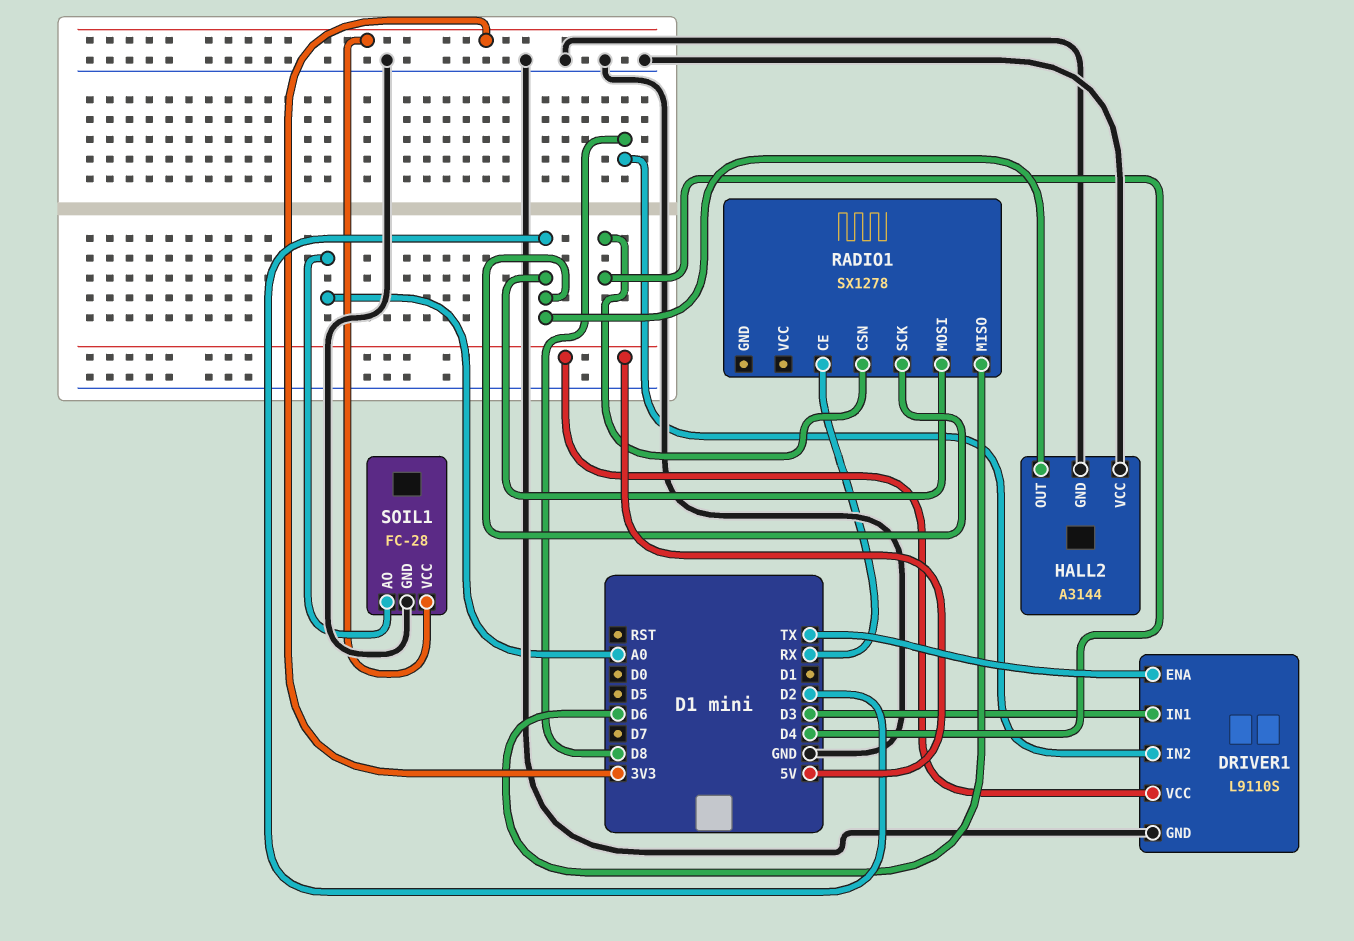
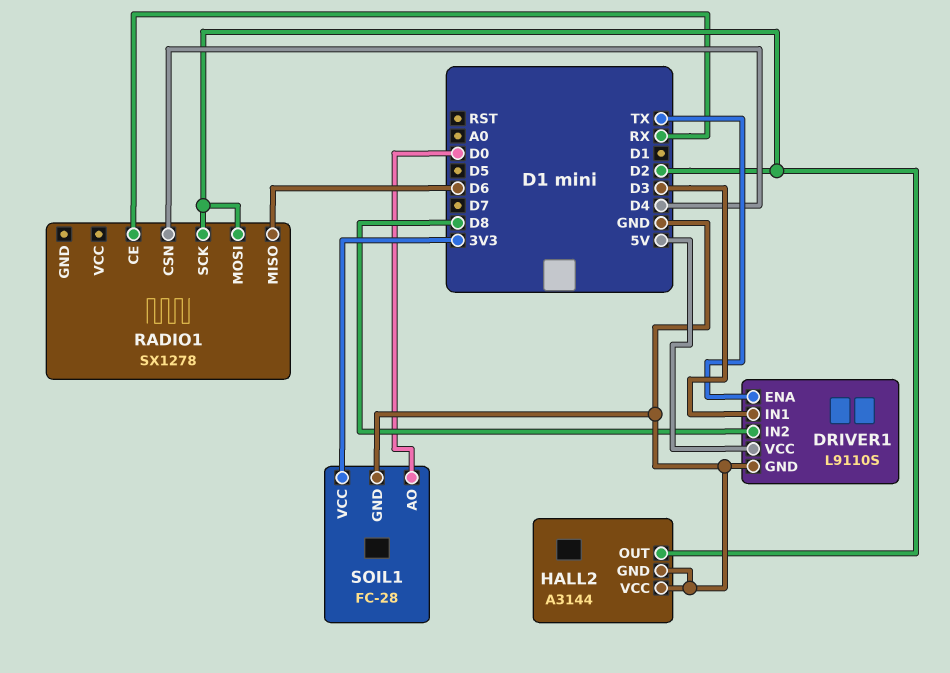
SOIL1 pin AO: A0 -> D0

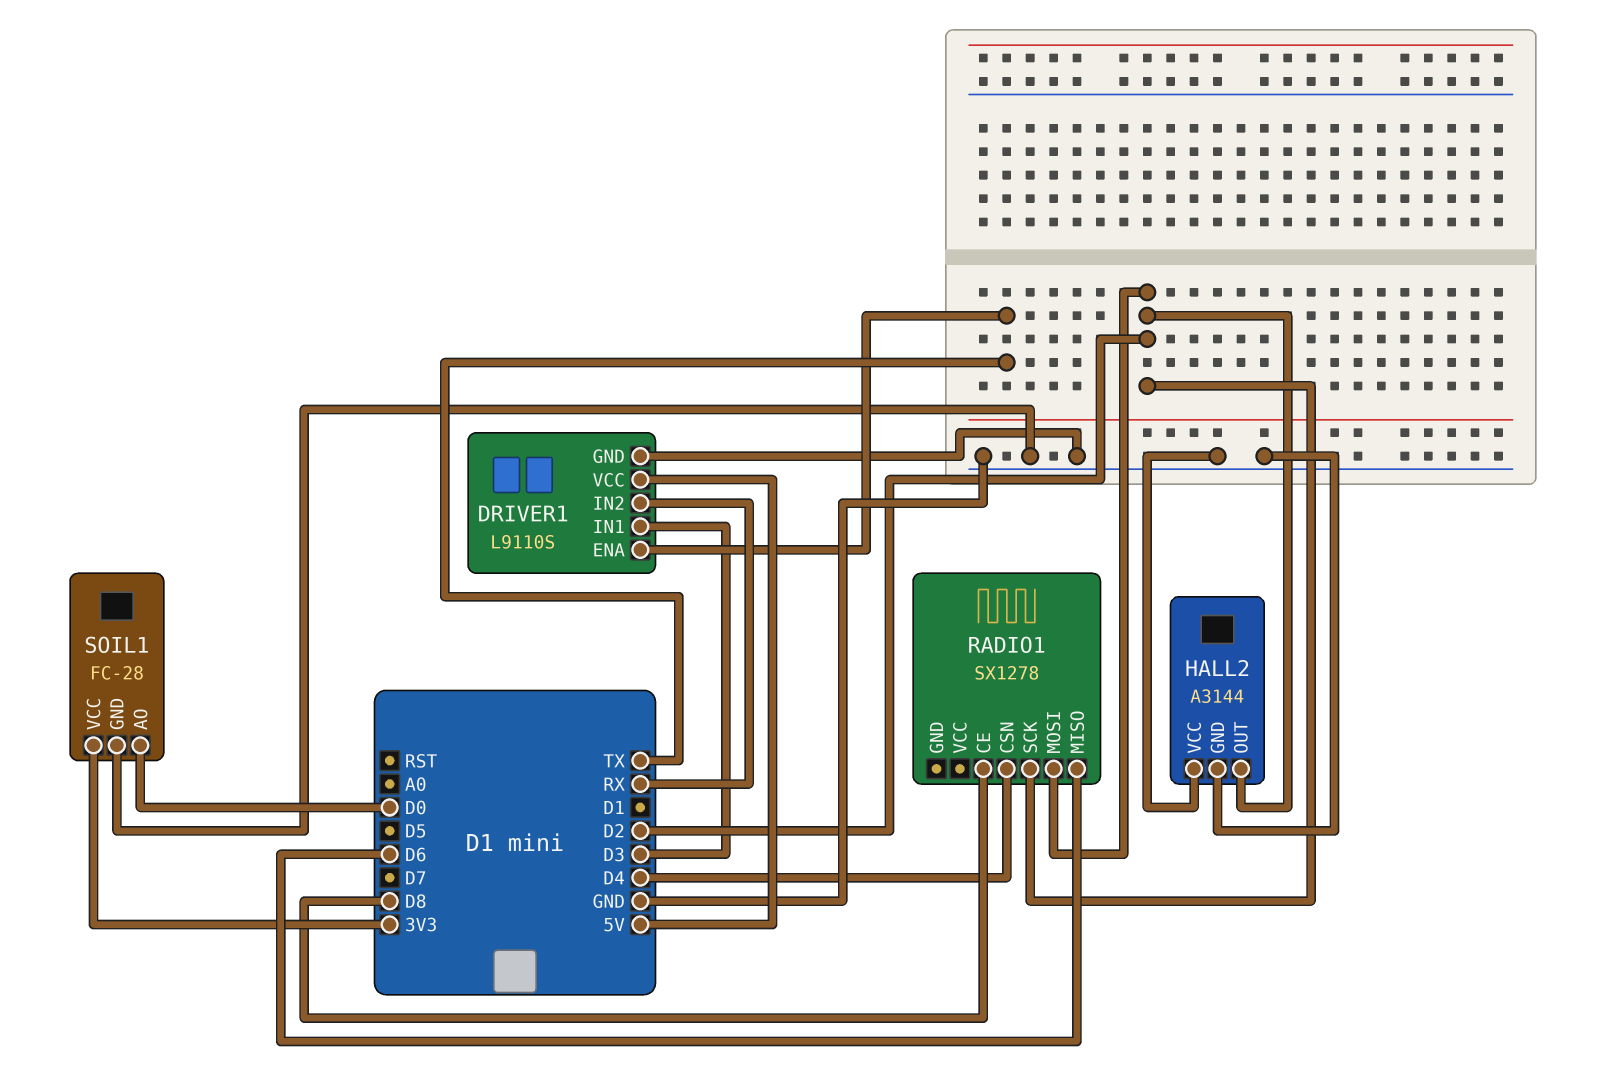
DRIVER1 pin IN2: D8 -> RX
RADIO1 pin CE: RX -> D8

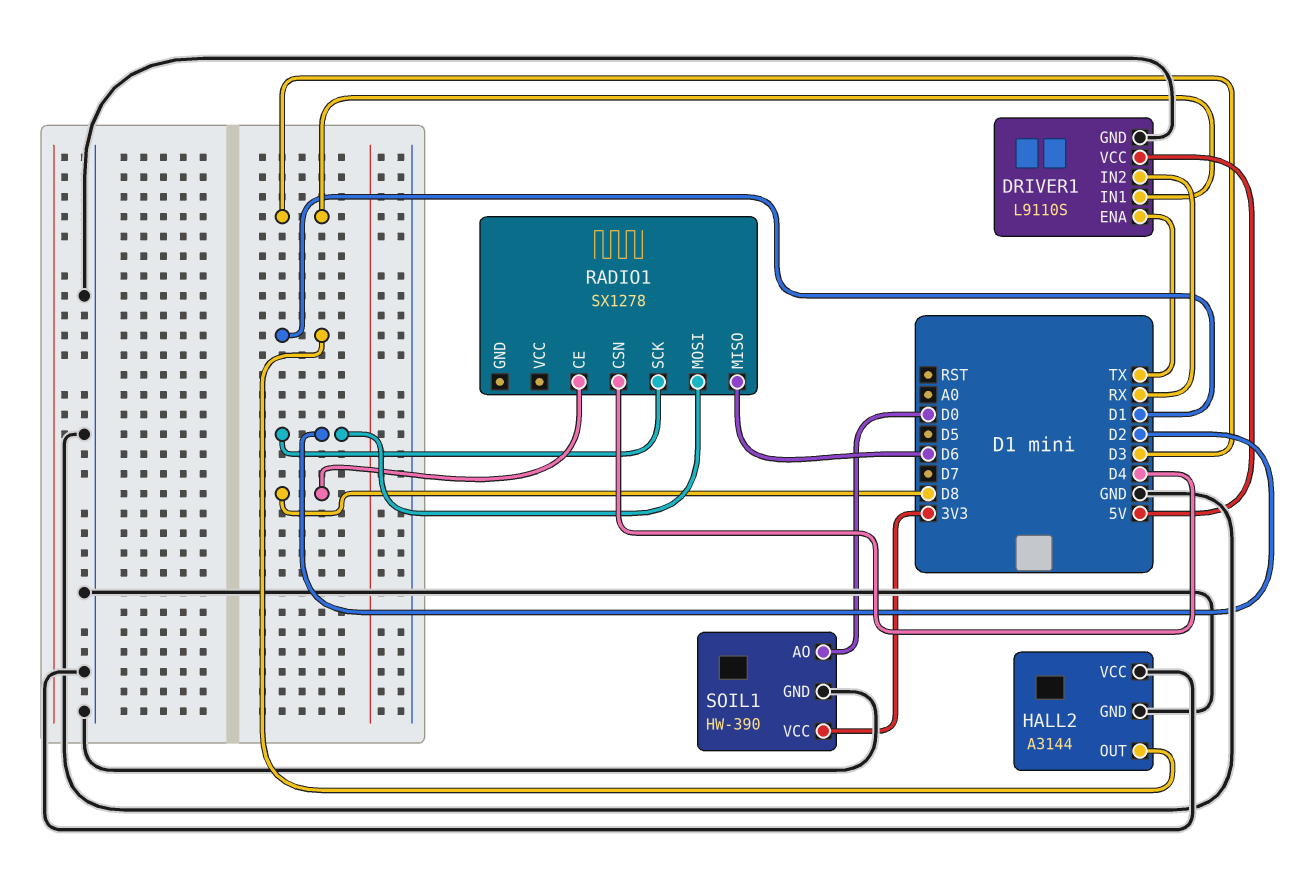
HALL2 pin OUT: D2 -> D1
SOIL1: FC-28 -> HW-390

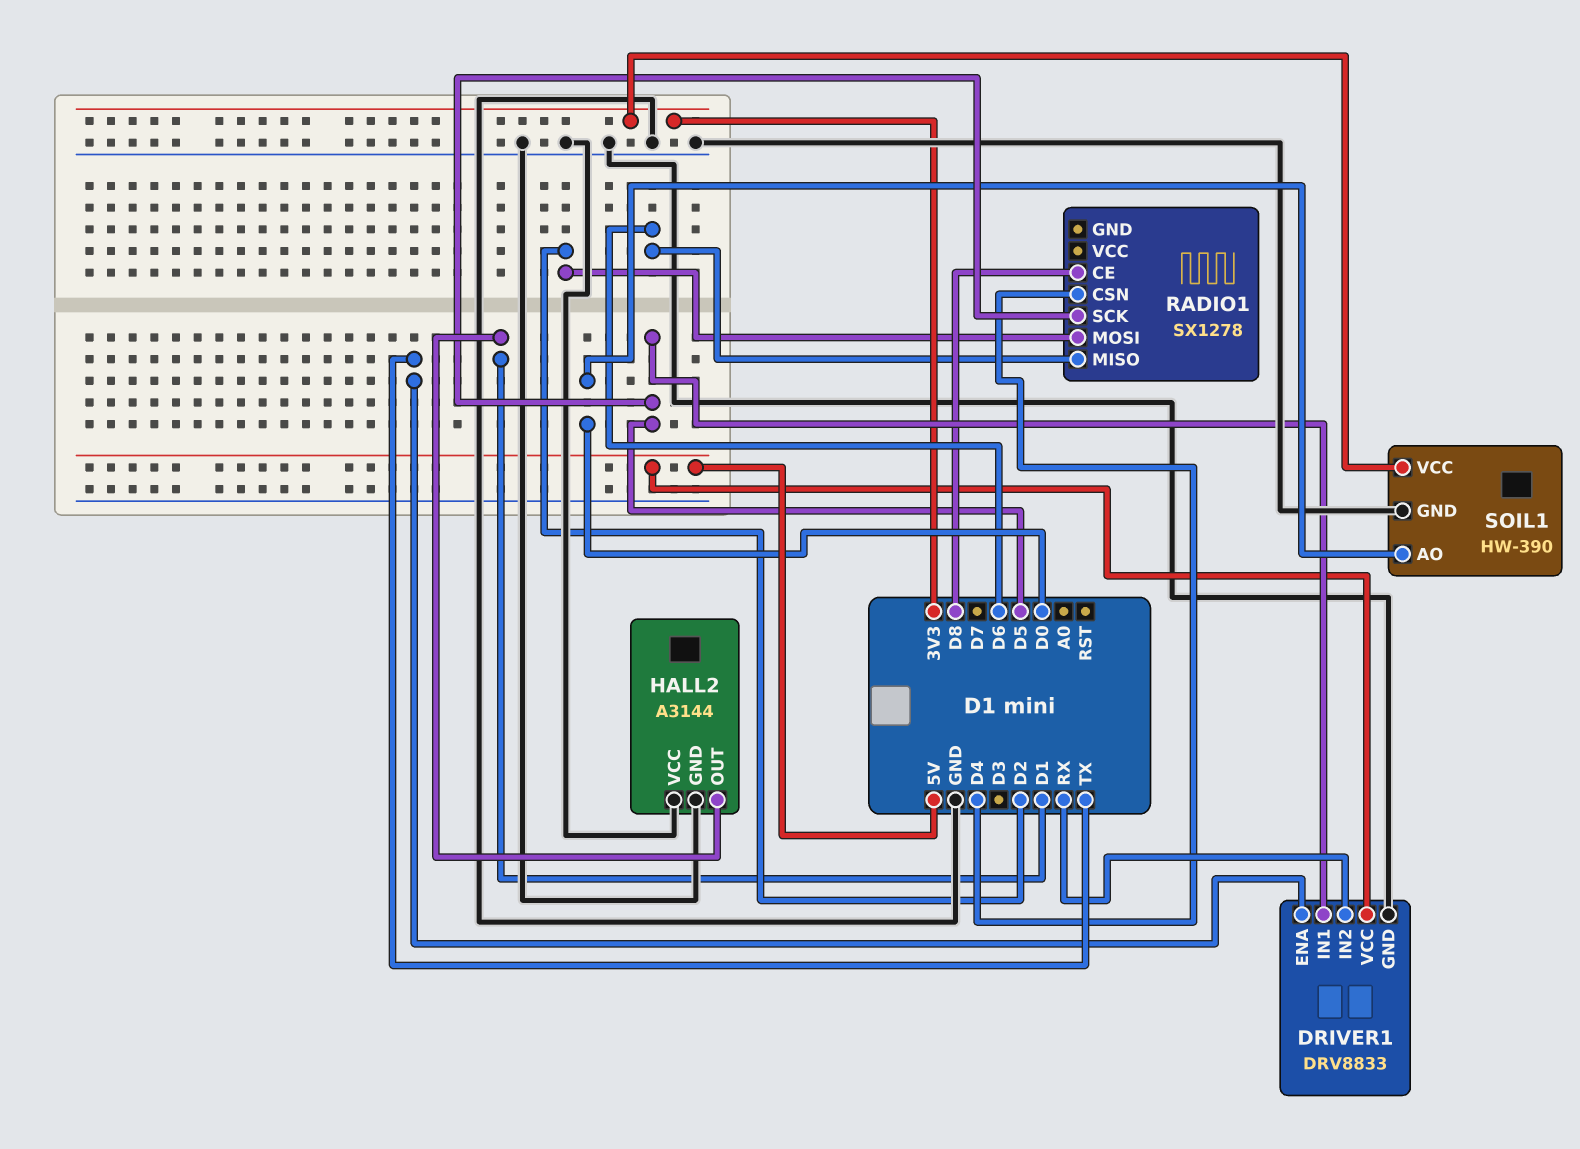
DRIVER1: L9110S -> DRV8833
DRIVER1 pin IN1: D3 -> D5
RADIO1 pin SCK: D2 -> D5

